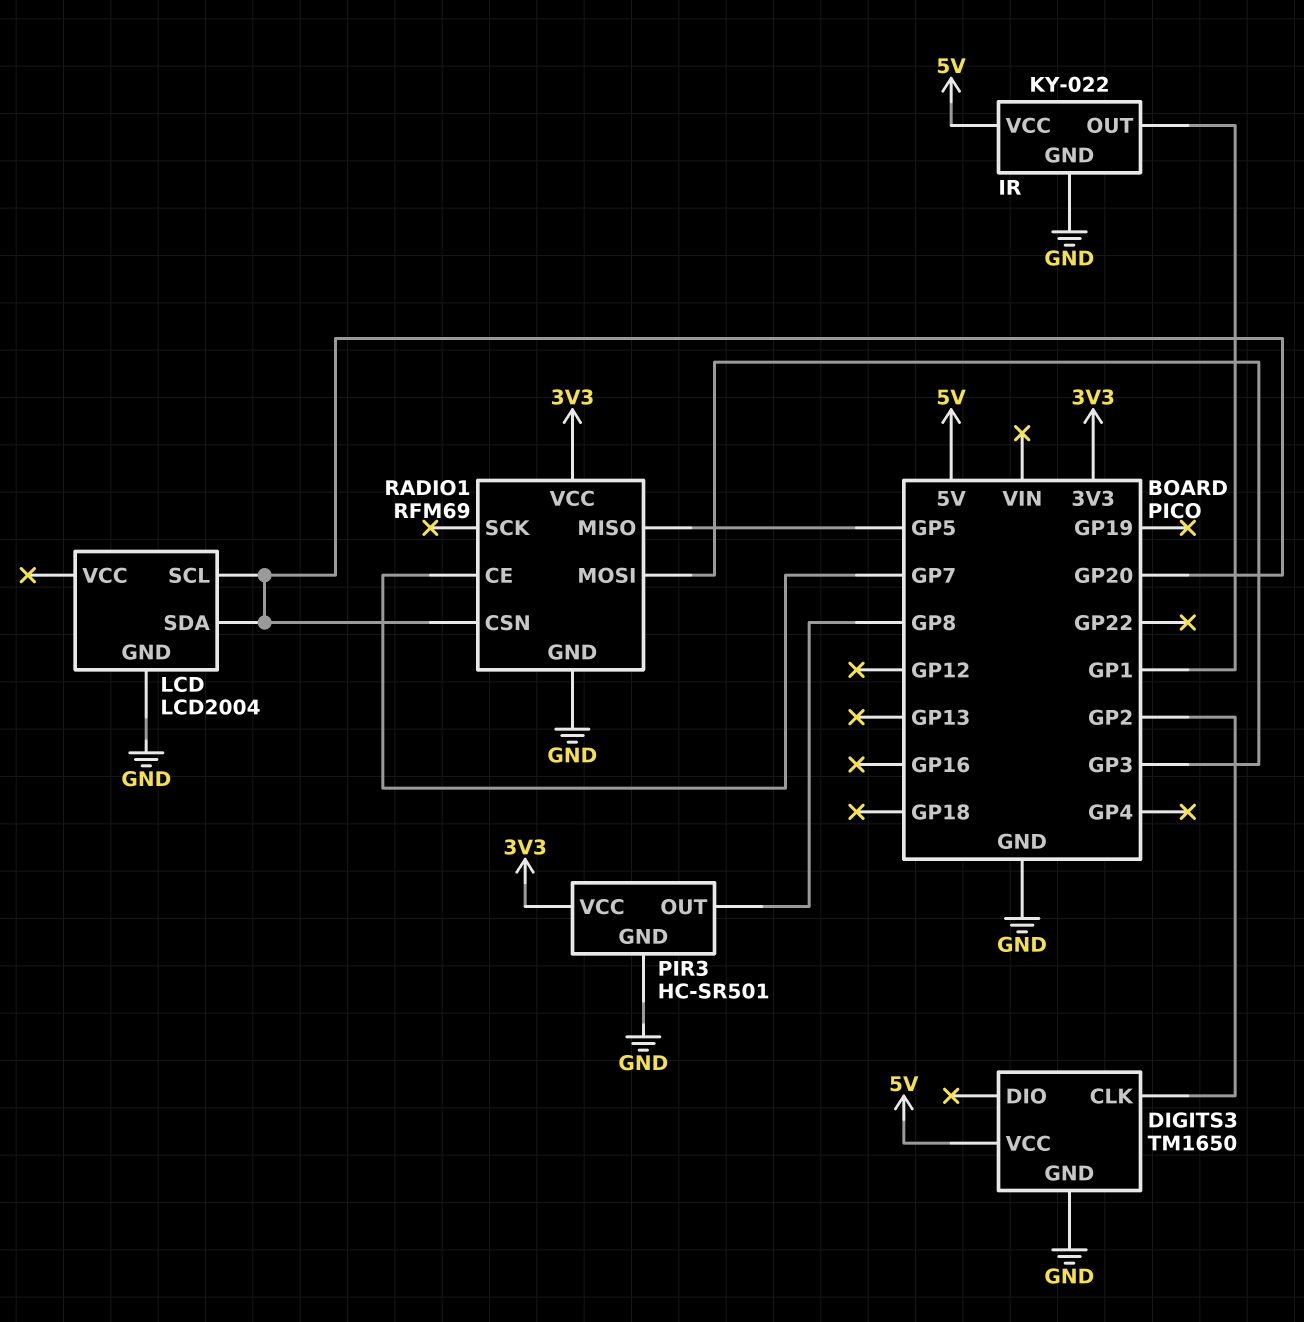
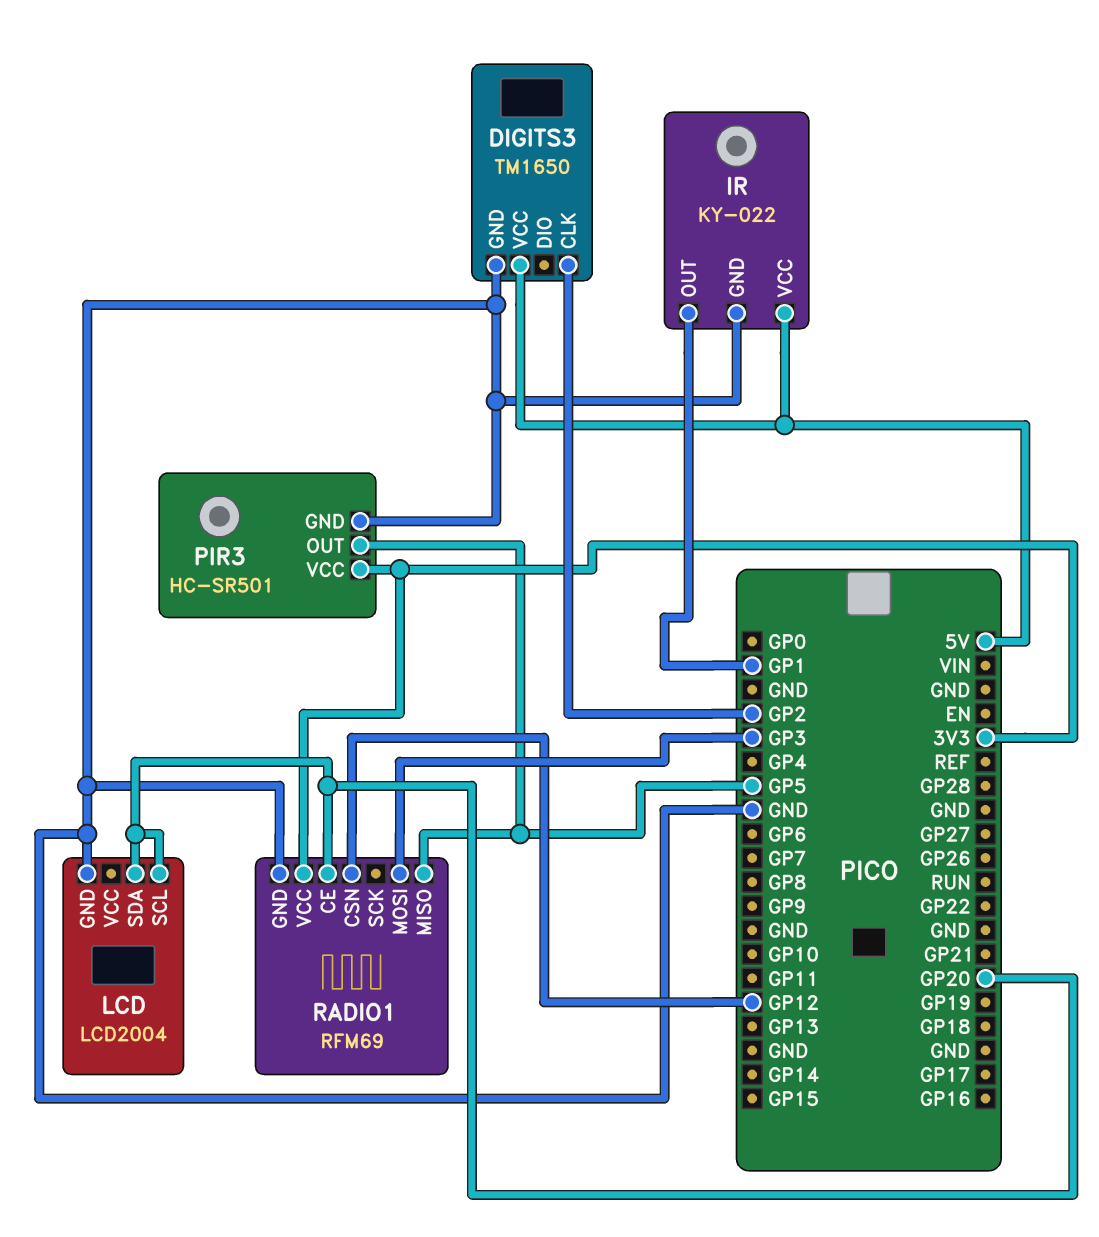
PIR3 pin OUT: GP8 -> GP5
RADIO1 pin CE: GP7 -> GP20
RADIO1 pin CSN: GP20 -> GP12

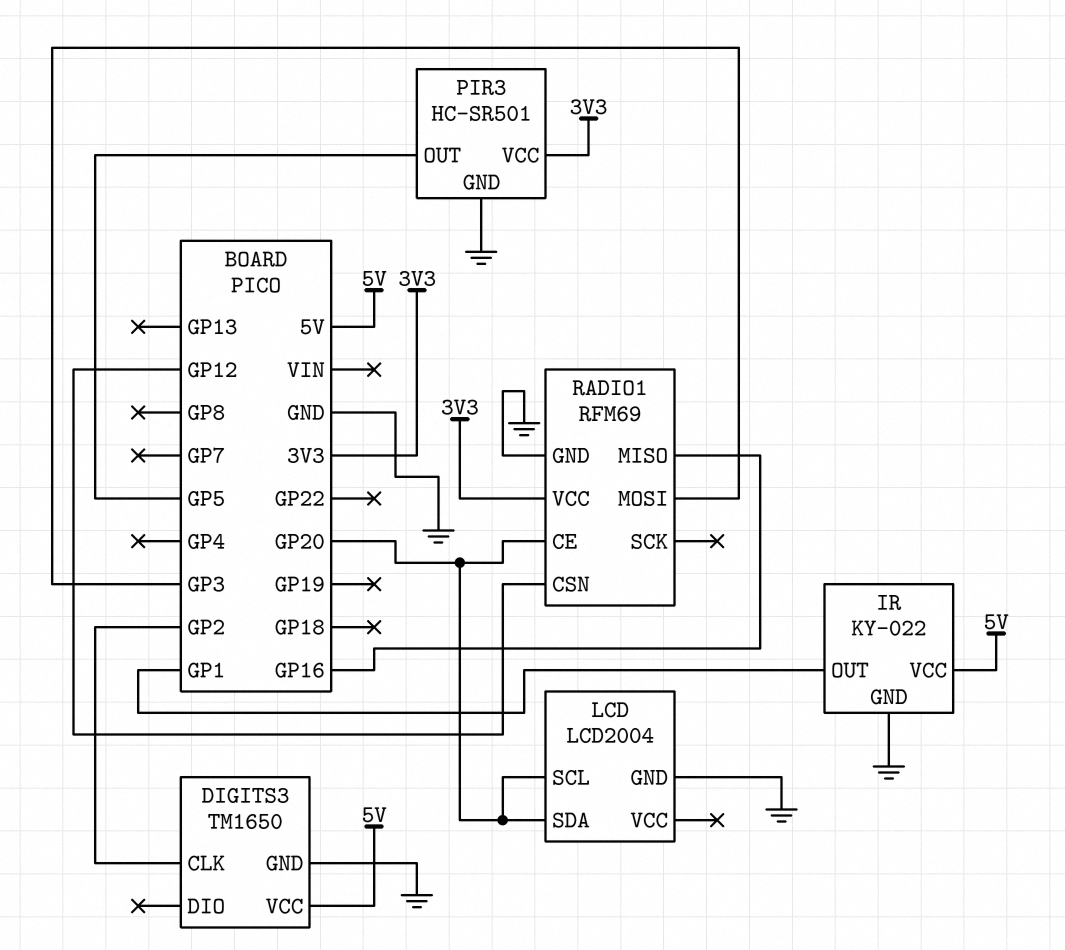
RADIO1 pin MISO: GP5 -> GP16

